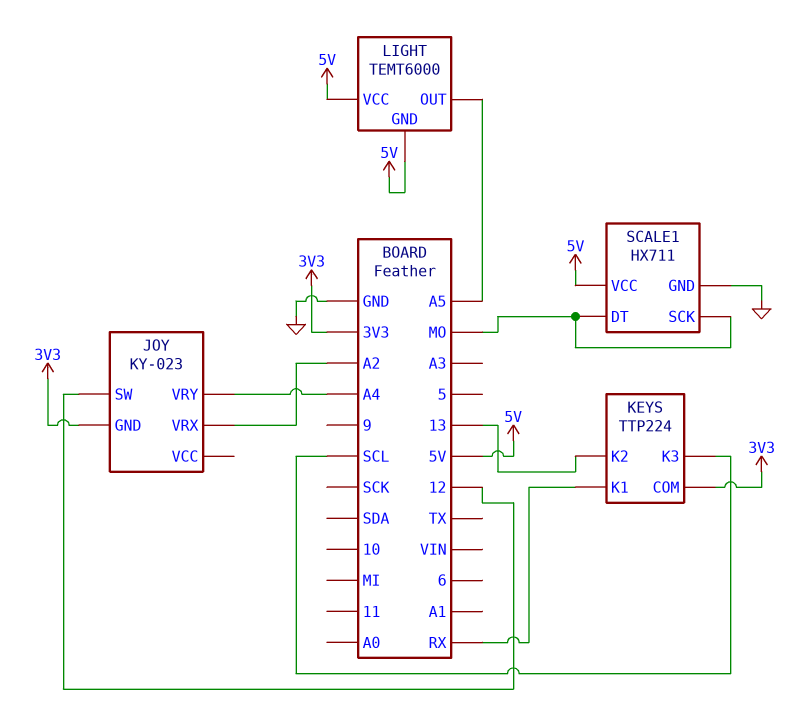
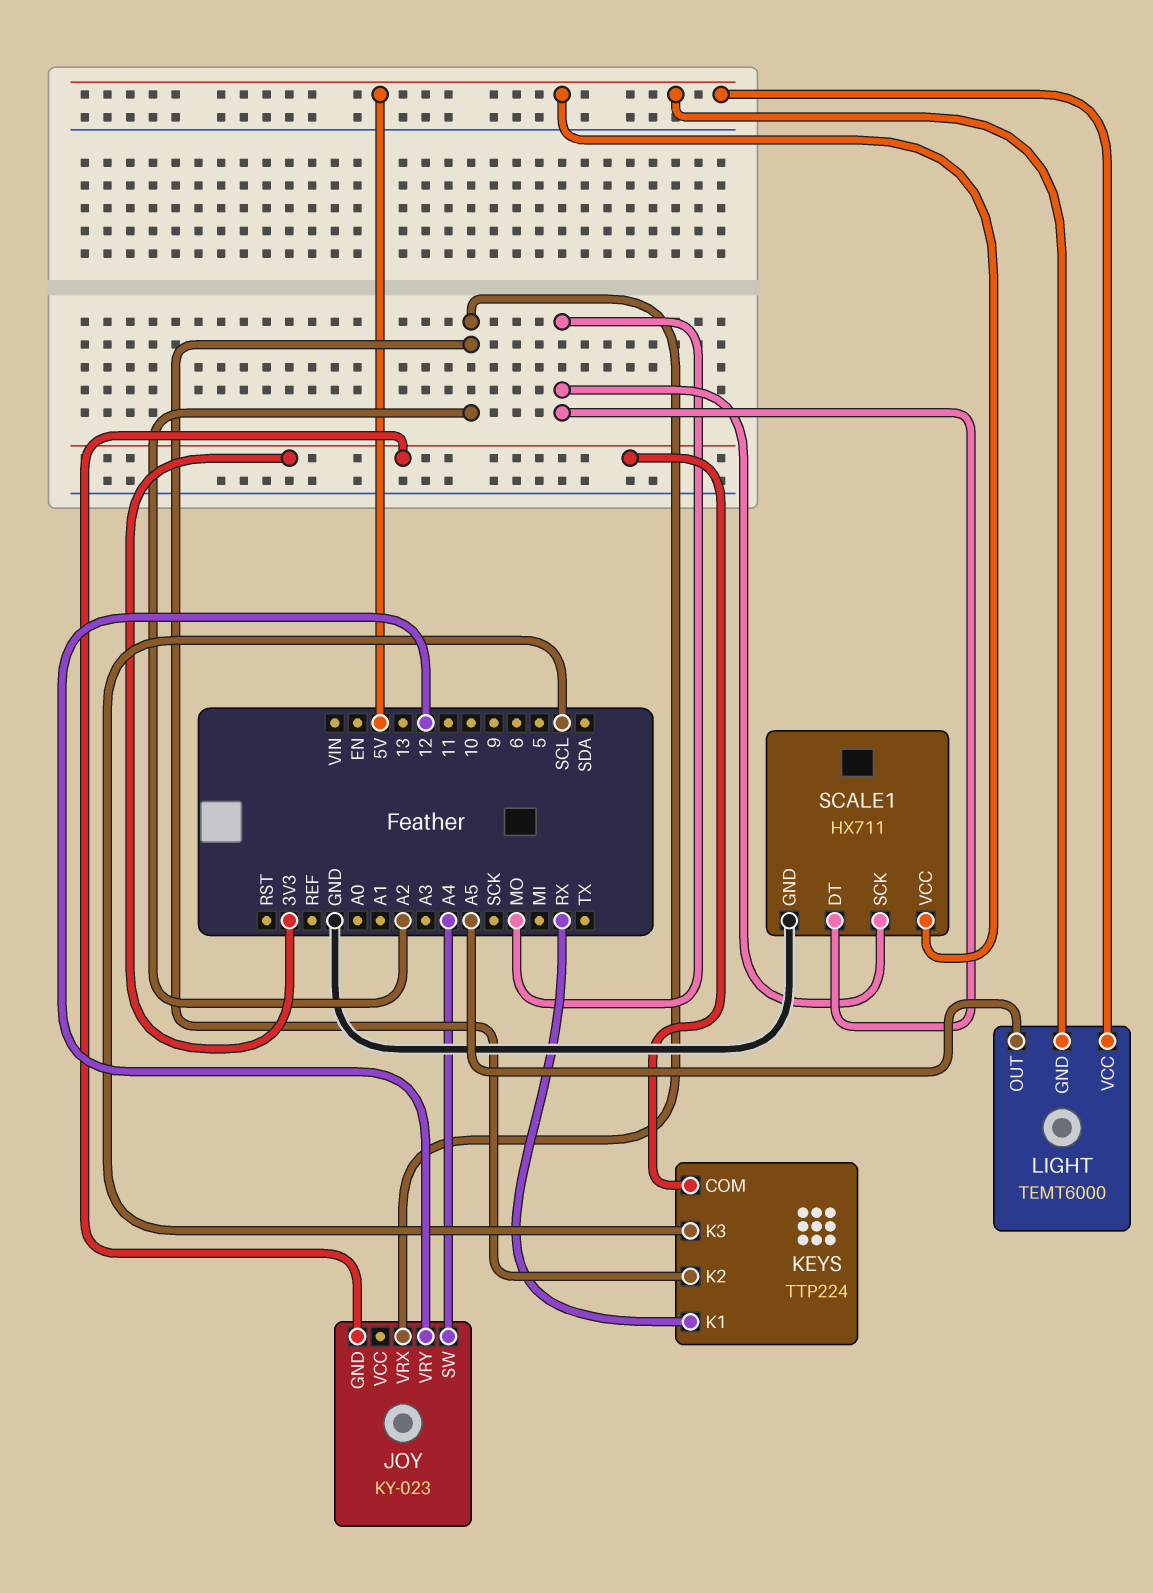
JOY pin SW: 12 -> A4
JOY pin VRY: A4 -> 12
KEYS pin K2: 13 -> A2

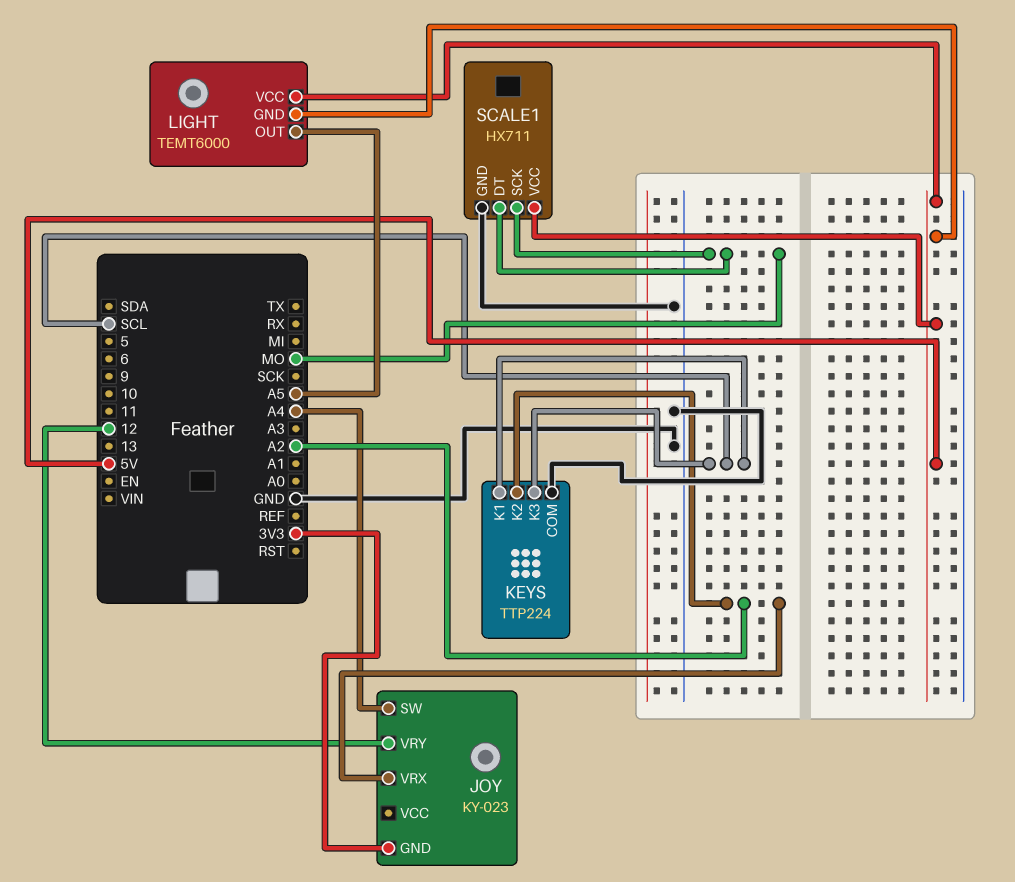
KEYS pin COM: 3V3 -> GND
KEYS pin K1: RX -> SCL

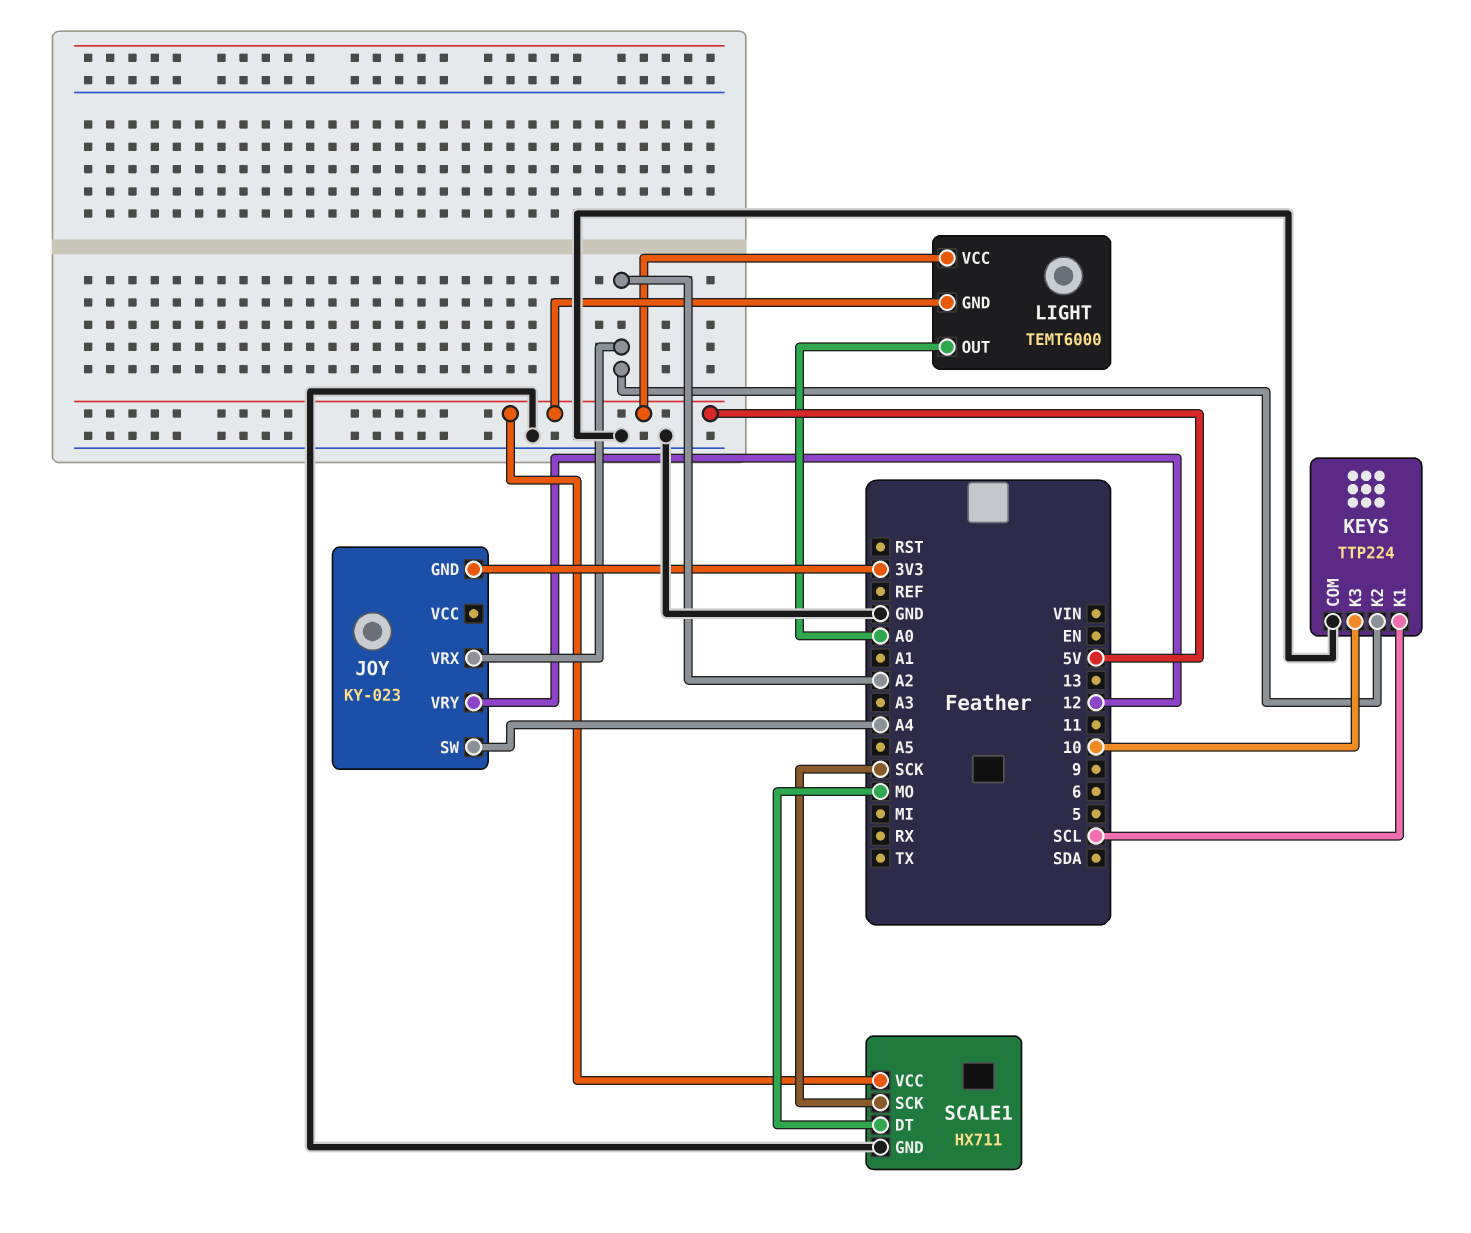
KEYS pin K3: SCL -> 10
LIGHT pin OUT: A5 -> A0
SCALE1 pin SCK: MO -> SCK

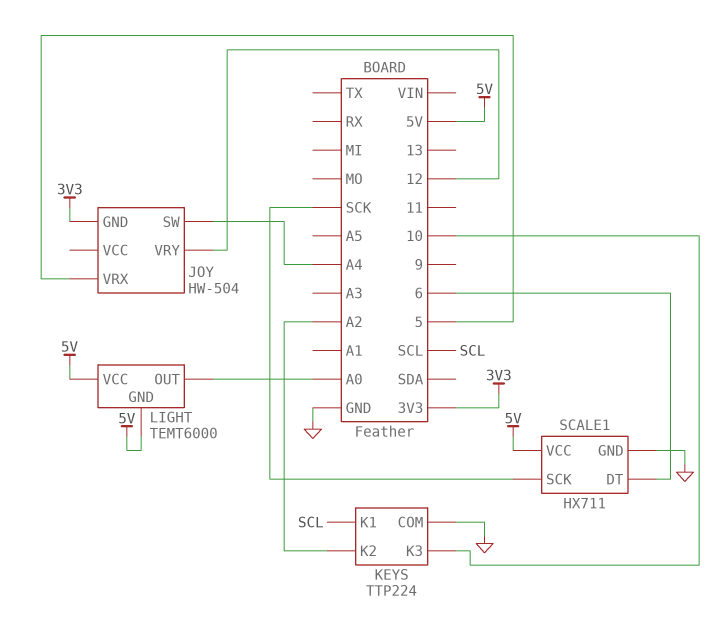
JOY: KY-023 -> HW-504
JOY pin VRX: A2 -> 5
SCALE1 pin DT: MO -> 6

